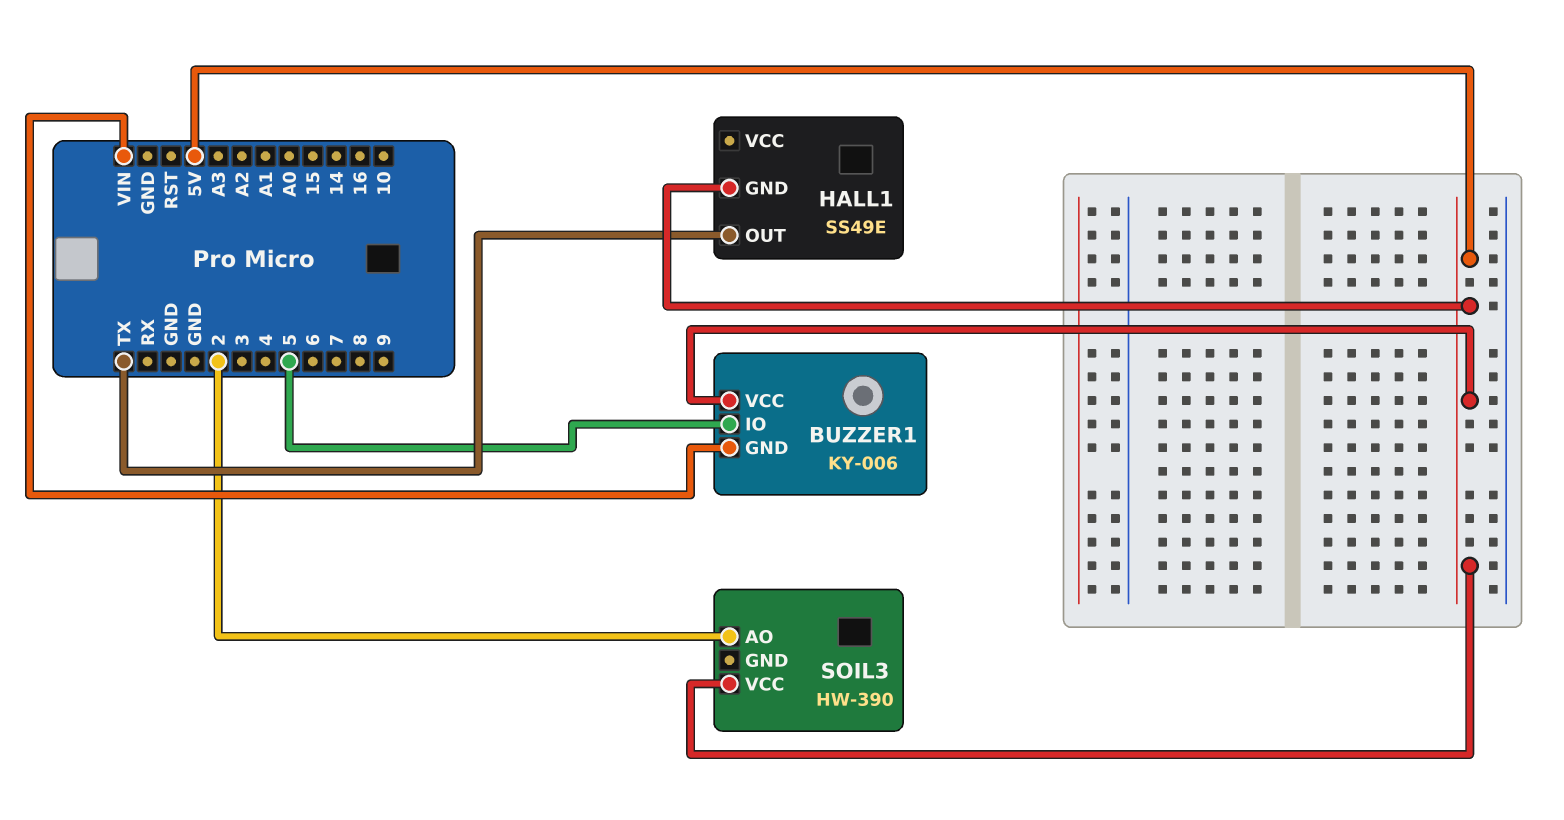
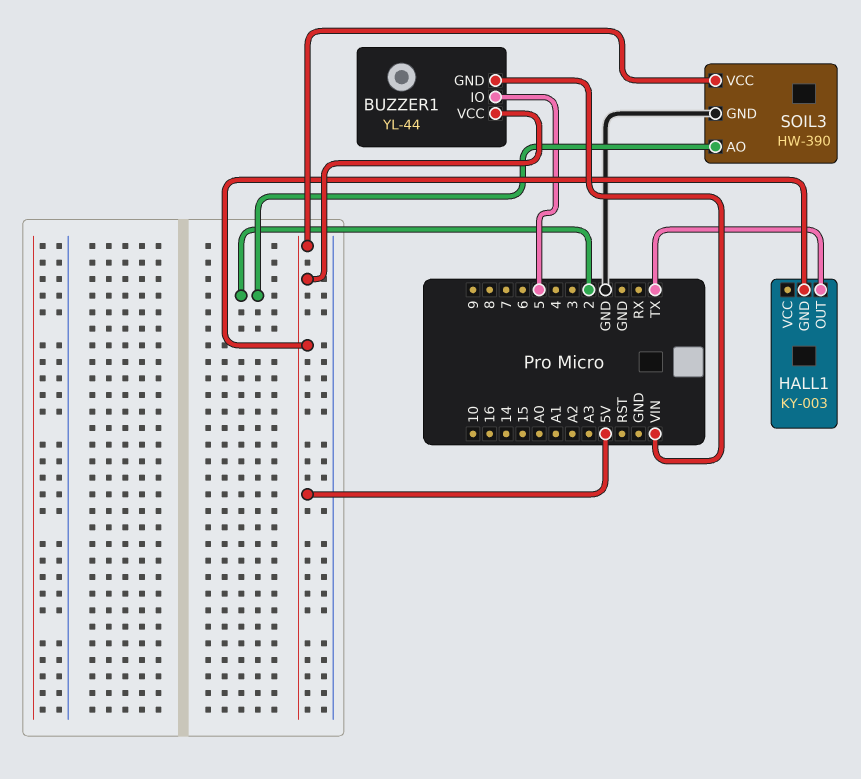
BUZZER1: KY-006 -> YL-44
HALL1: SS49E -> KY-003
SOIL3 pin GND: none -> GND

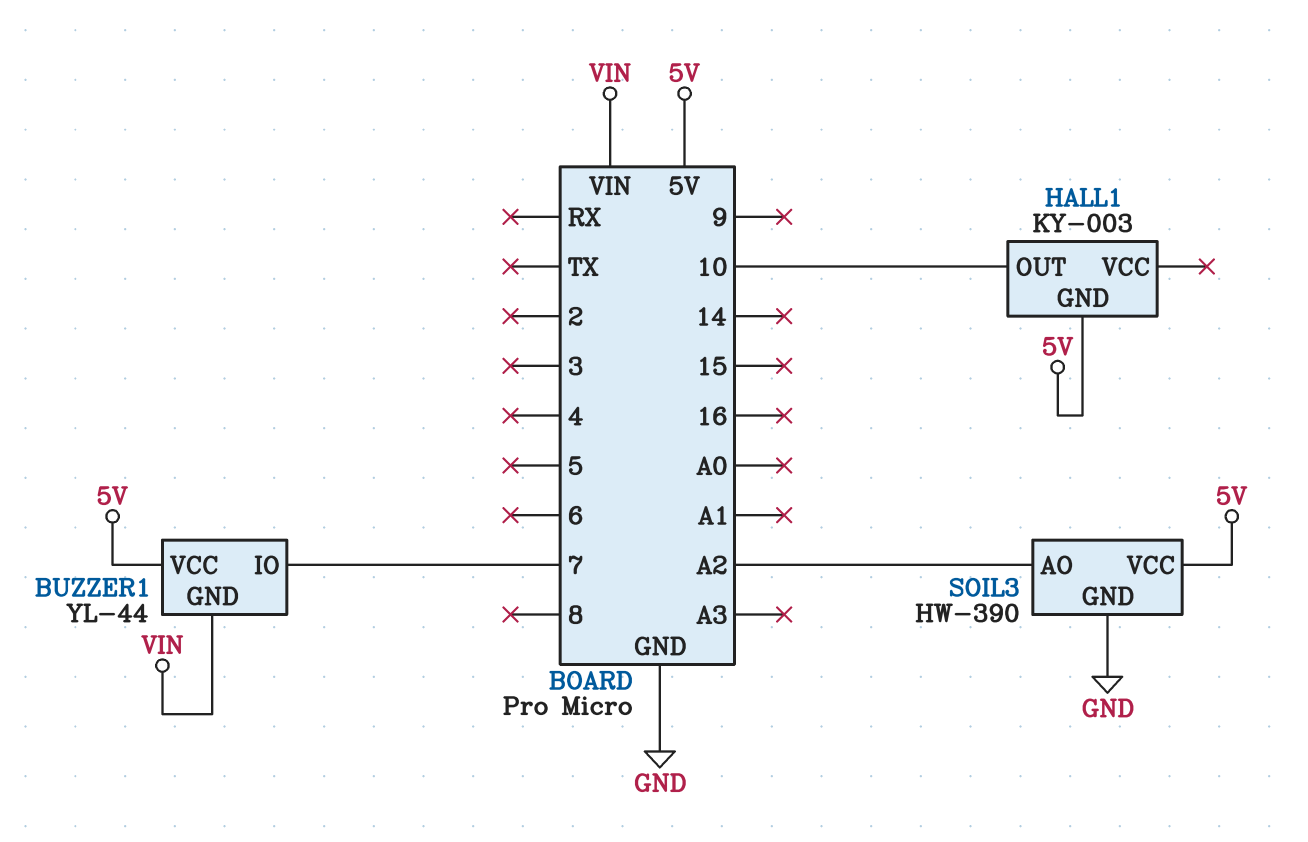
BUZZER1 pin IO: 5 -> 7
HALL1 pin OUT: TX -> 10
SOIL3 pin AO: 2 -> A2

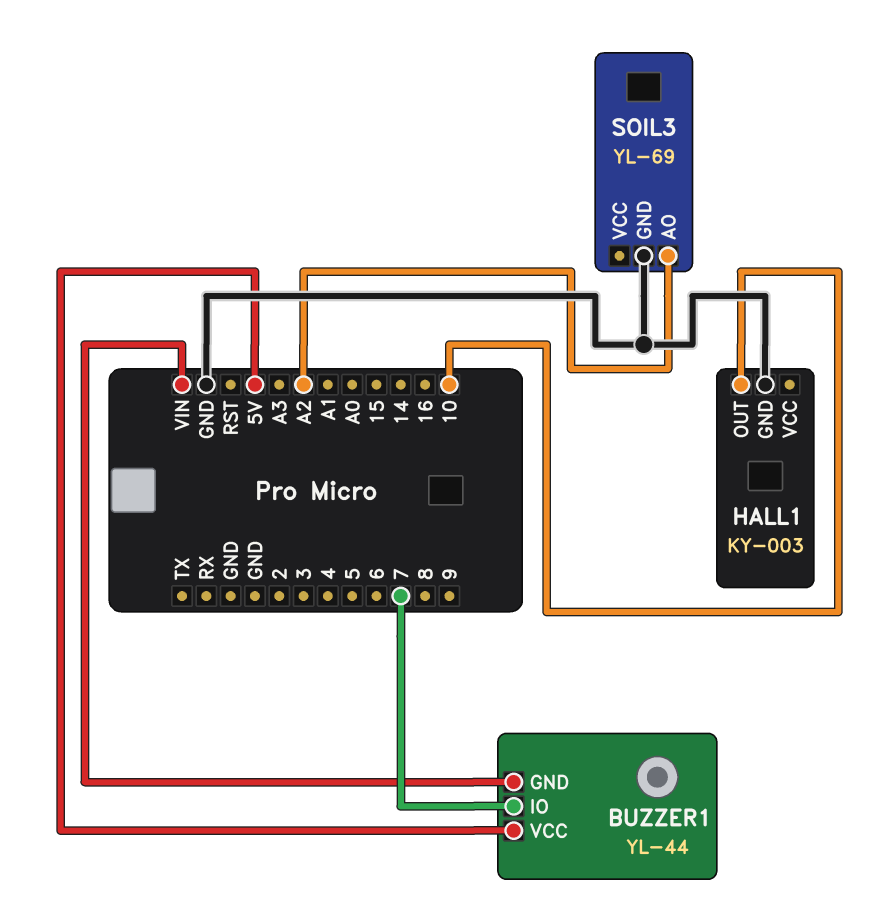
HALL1 pin GND: 5V -> GND
SOIL3: HW-390 -> YL-69
SOIL3 pin VCC: 5V -> none

